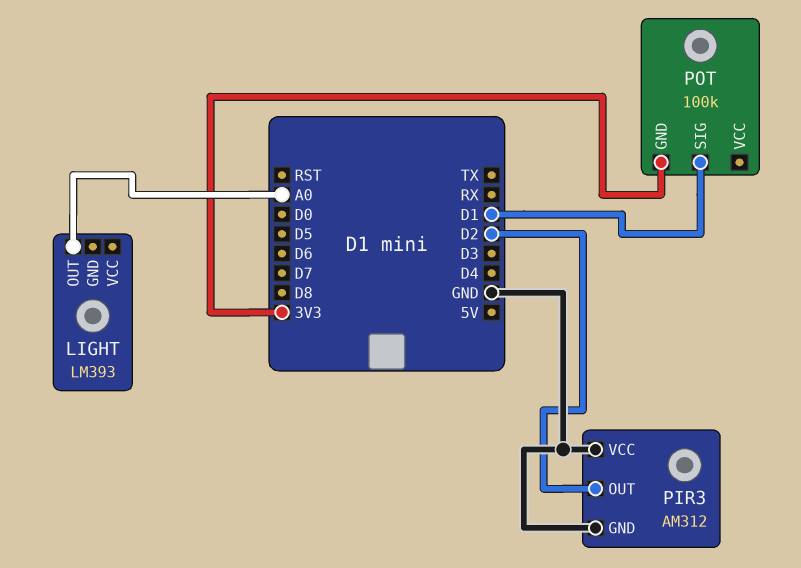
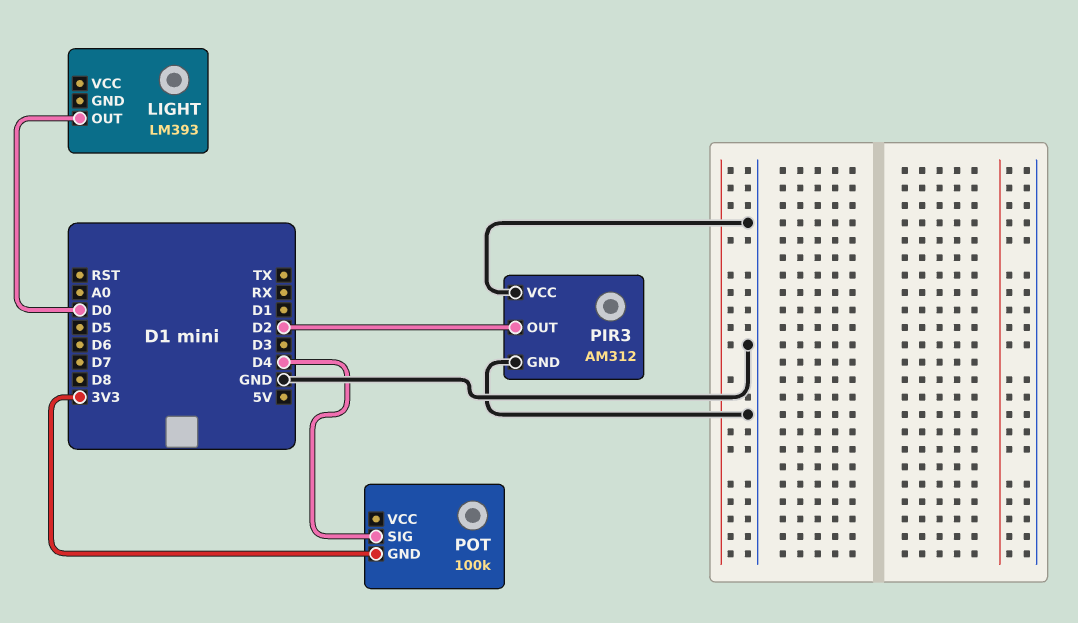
LIGHT pin OUT: A0 -> D0
POT pin SIG: D1 -> D4

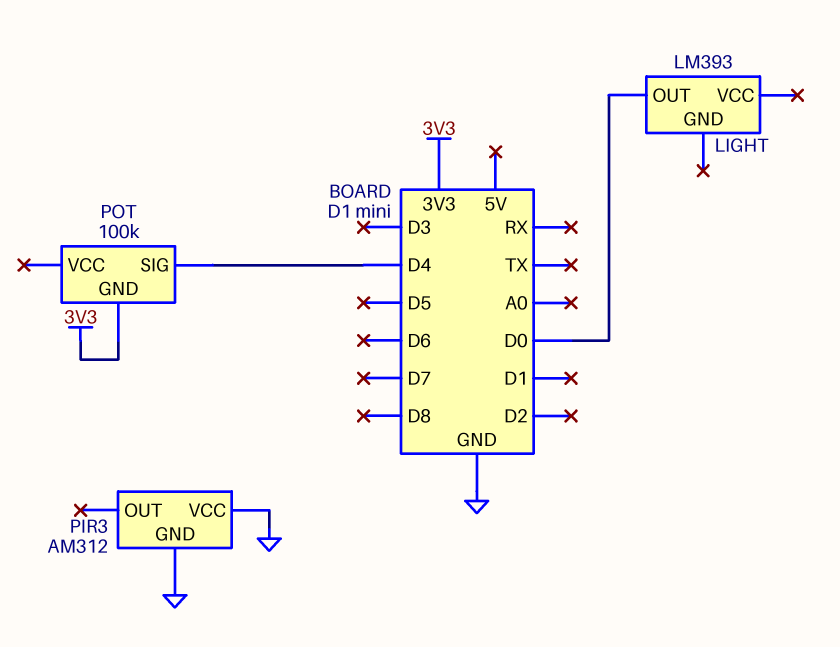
PIR3 pin OUT: D2 -> none

